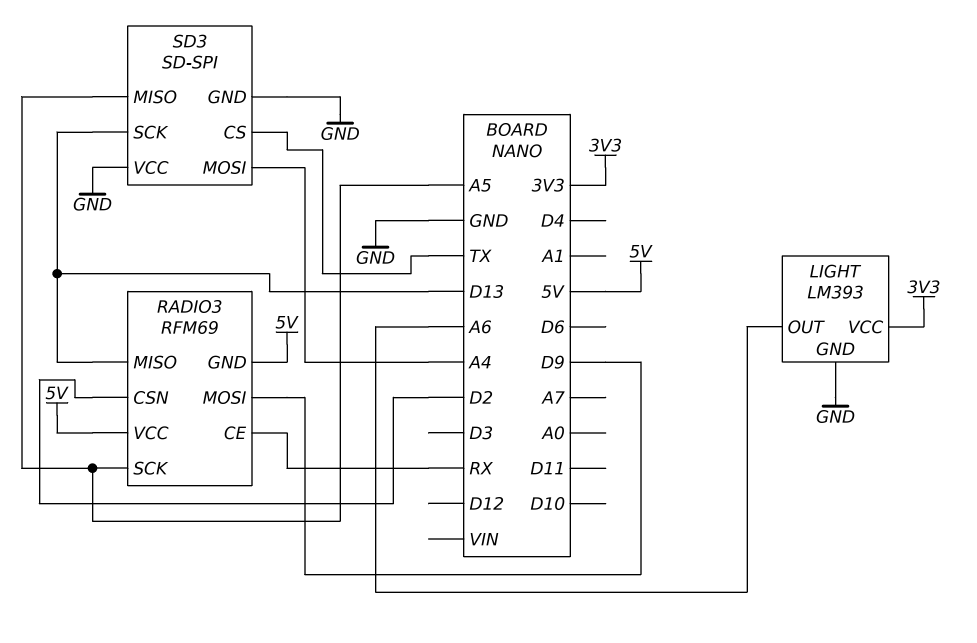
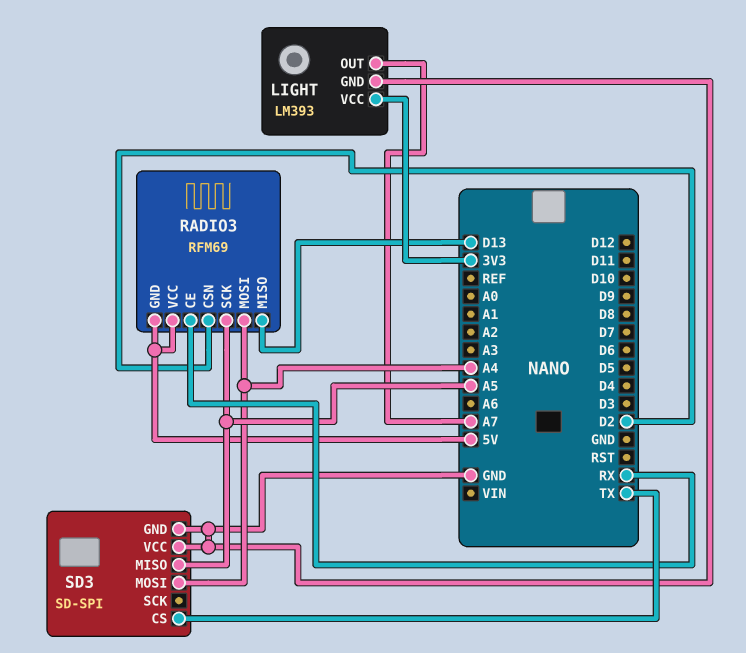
LIGHT pin OUT: A6 -> A7
RADIO3 pin MOSI: D9 -> A4
SD3 pin SCK: D13 -> none

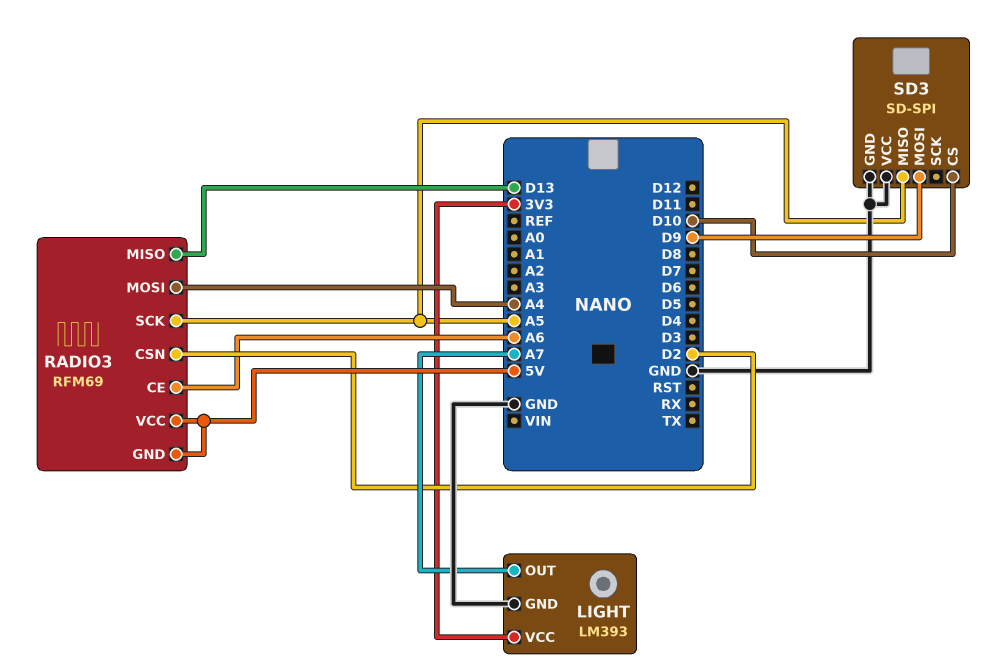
RADIO3 pin CE: RX -> A6
SD3 pin CS: TX -> D10
SD3 pin MOSI: A4 -> D9

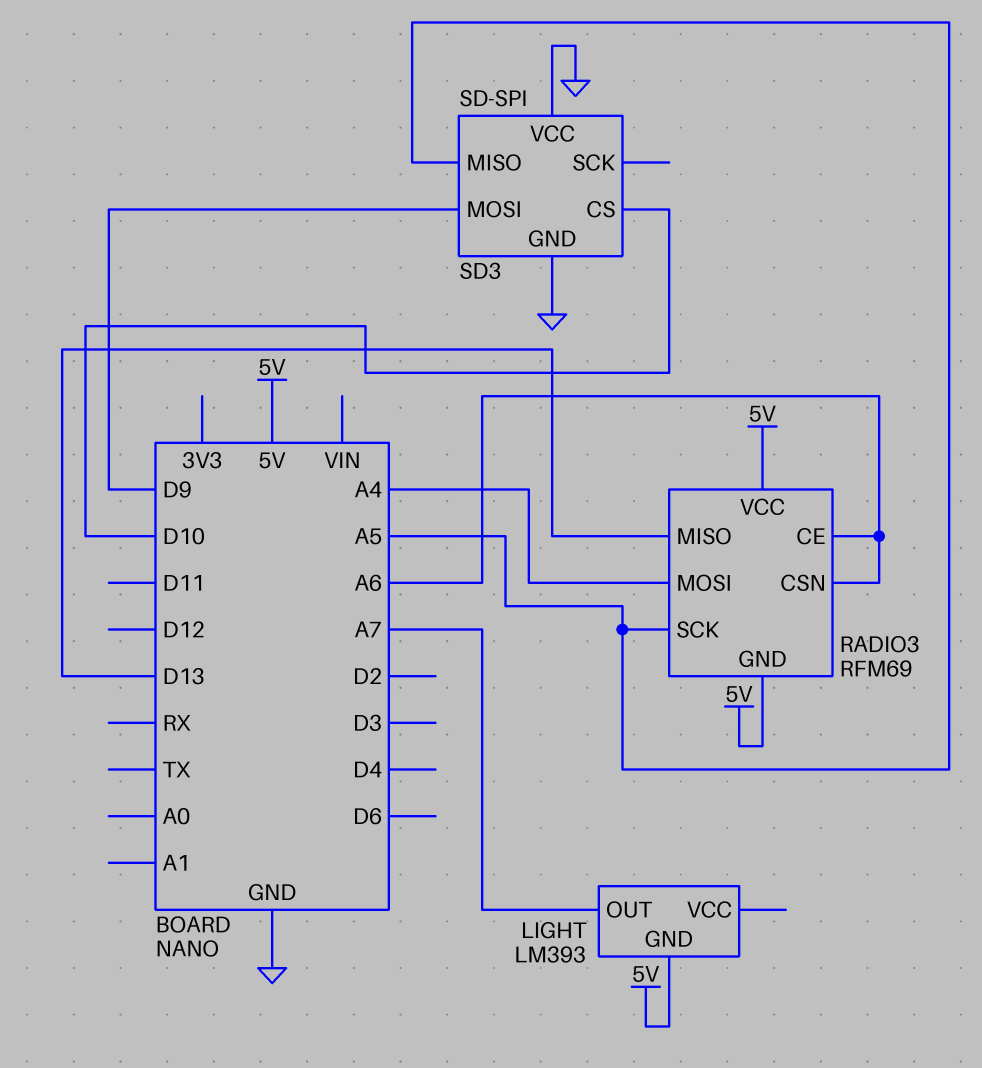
LIGHT pin GND: GND -> 5V
LIGHT pin VCC: 3V3 -> none
RADIO3 pin CSN: D2 -> A6

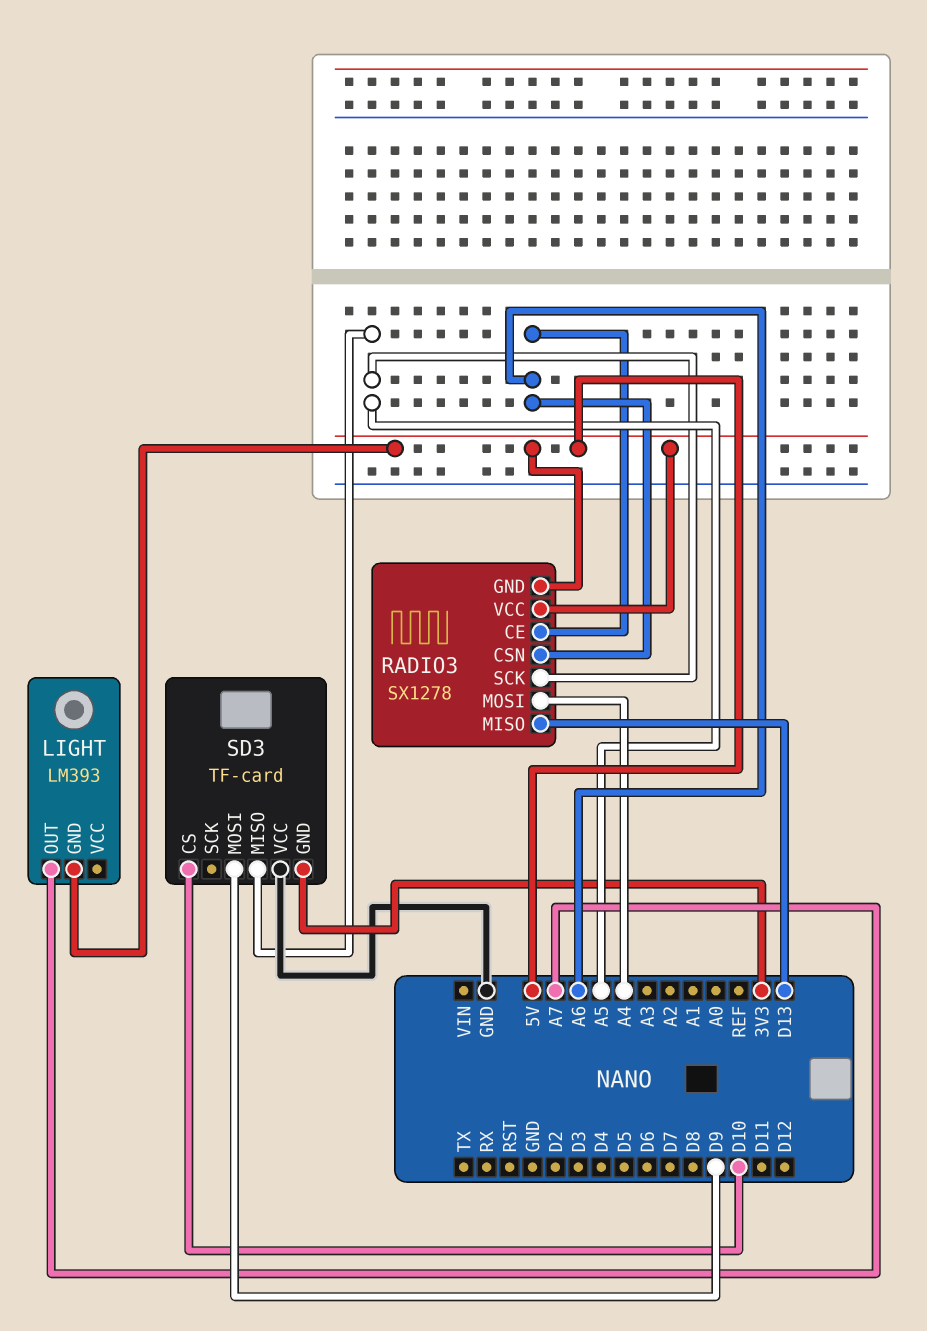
RADIO3: RFM69 -> SX1278
SD3: SD-SPI -> TF-card
SD3 pin GND: GND -> 3V3

